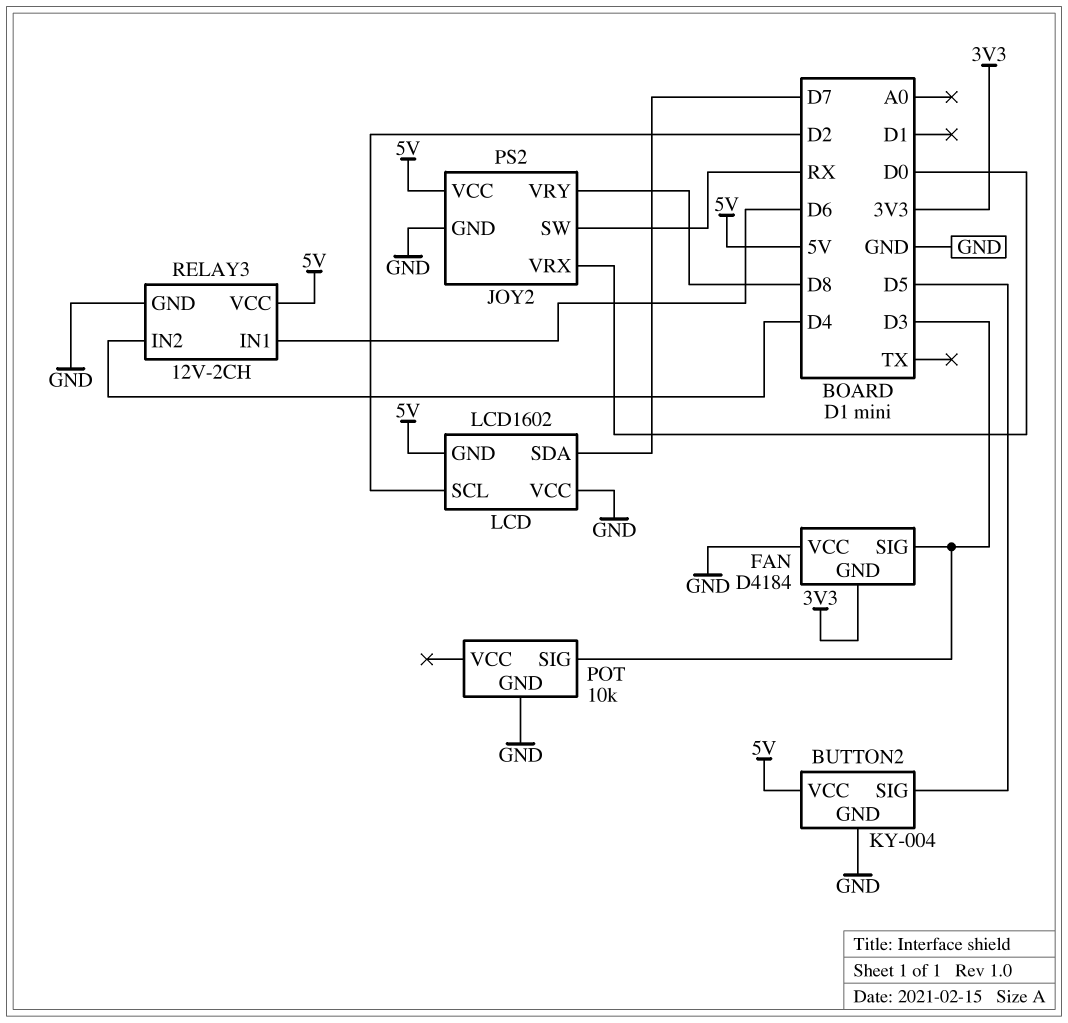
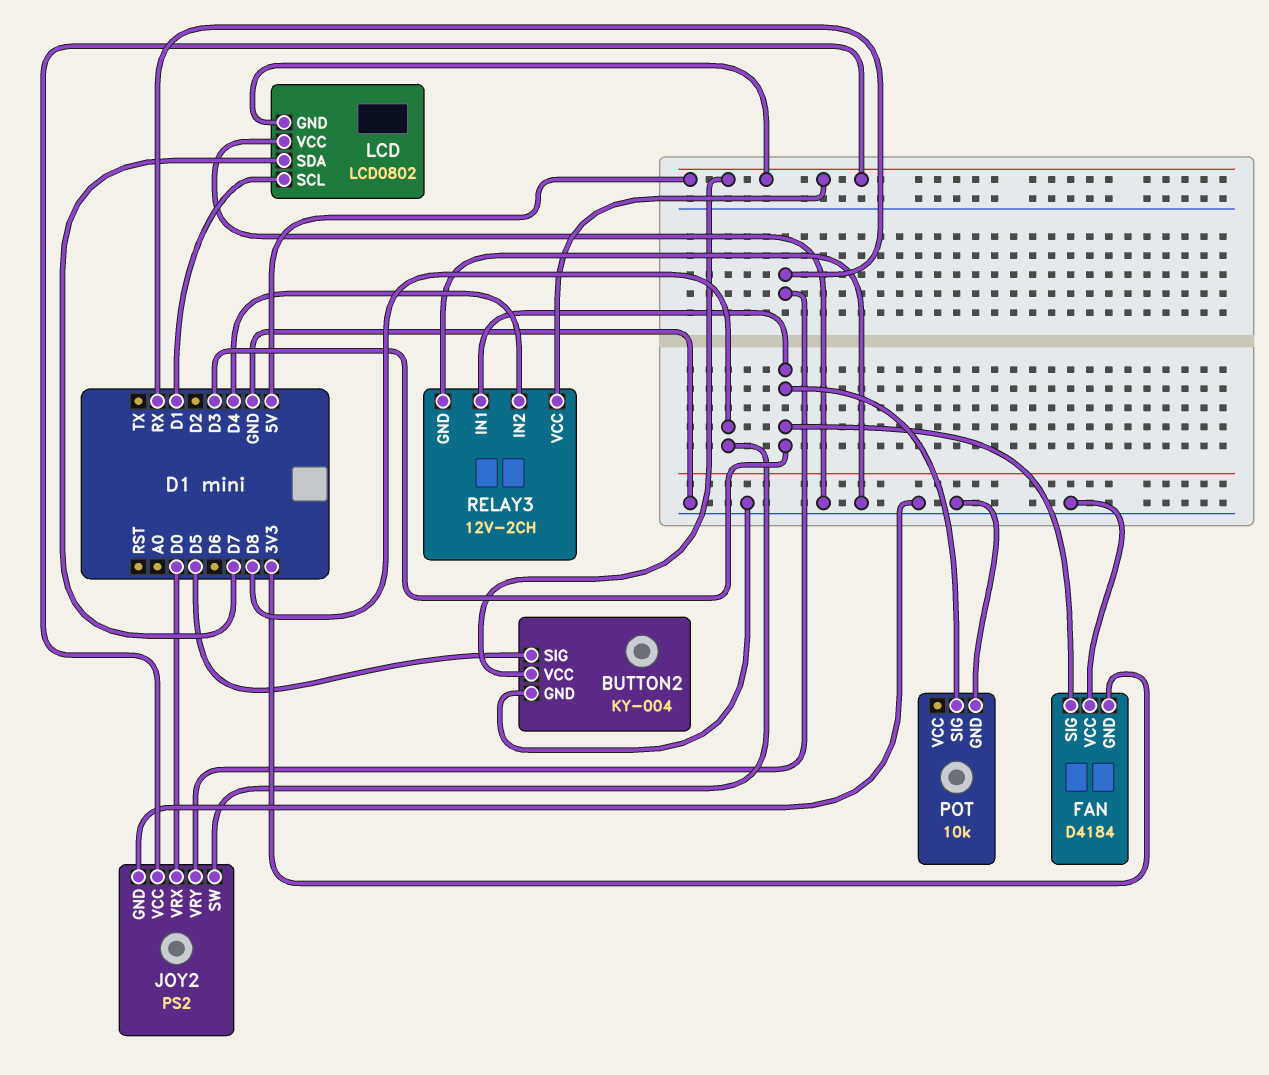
JOY2 pin SW: RX -> D8
JOY2 pin VRY: D8 -> RX
LCD: LCD1602 -> LCD0802
LCD pin SCL: D2 -> D1
RELAY3 pin IN1: D6 -> D3

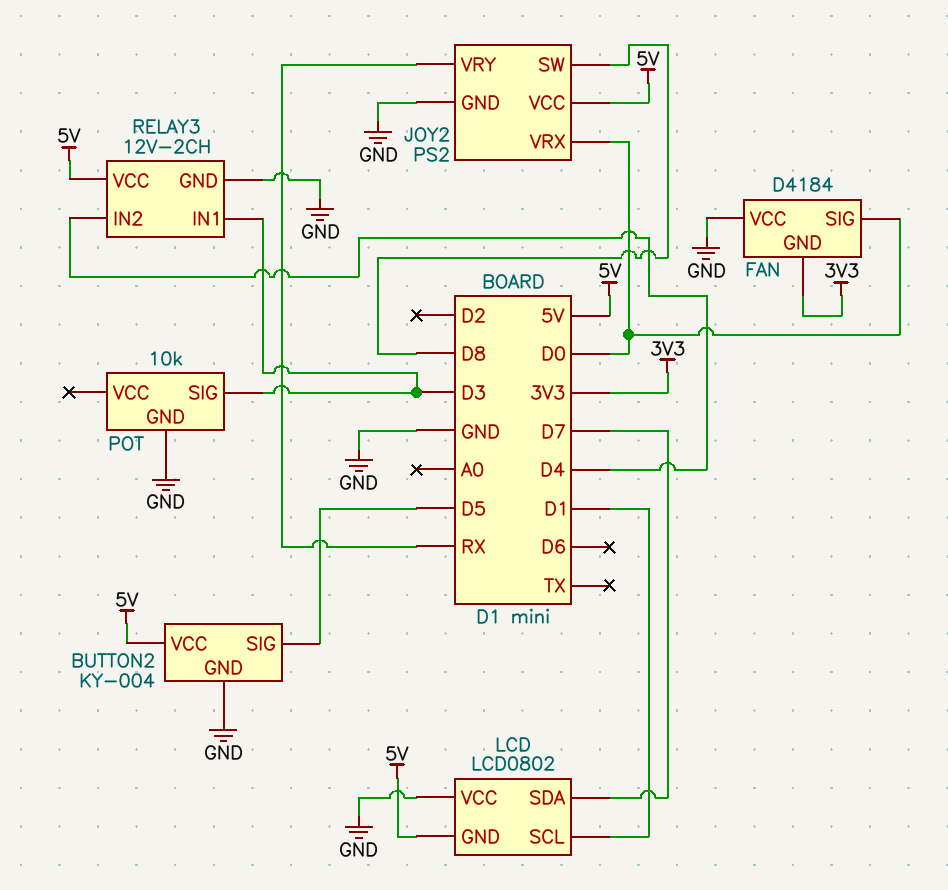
FAN pin SIG: D3 -> D0

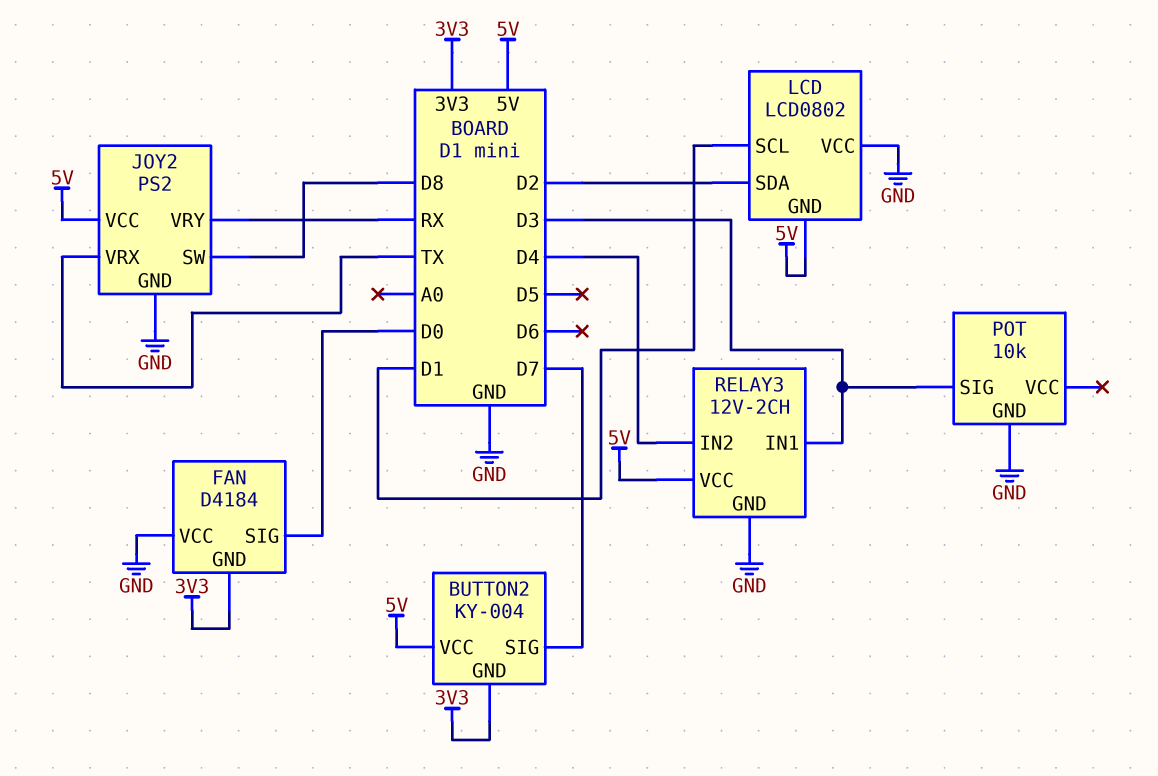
BUTTON2 pin GND: GND -> 3V3
BUTTON2 pin SIG: D5 -> D7
JOY2 pin VRX: D0 -> TX
LCD pin SDA: D7 -> D2

